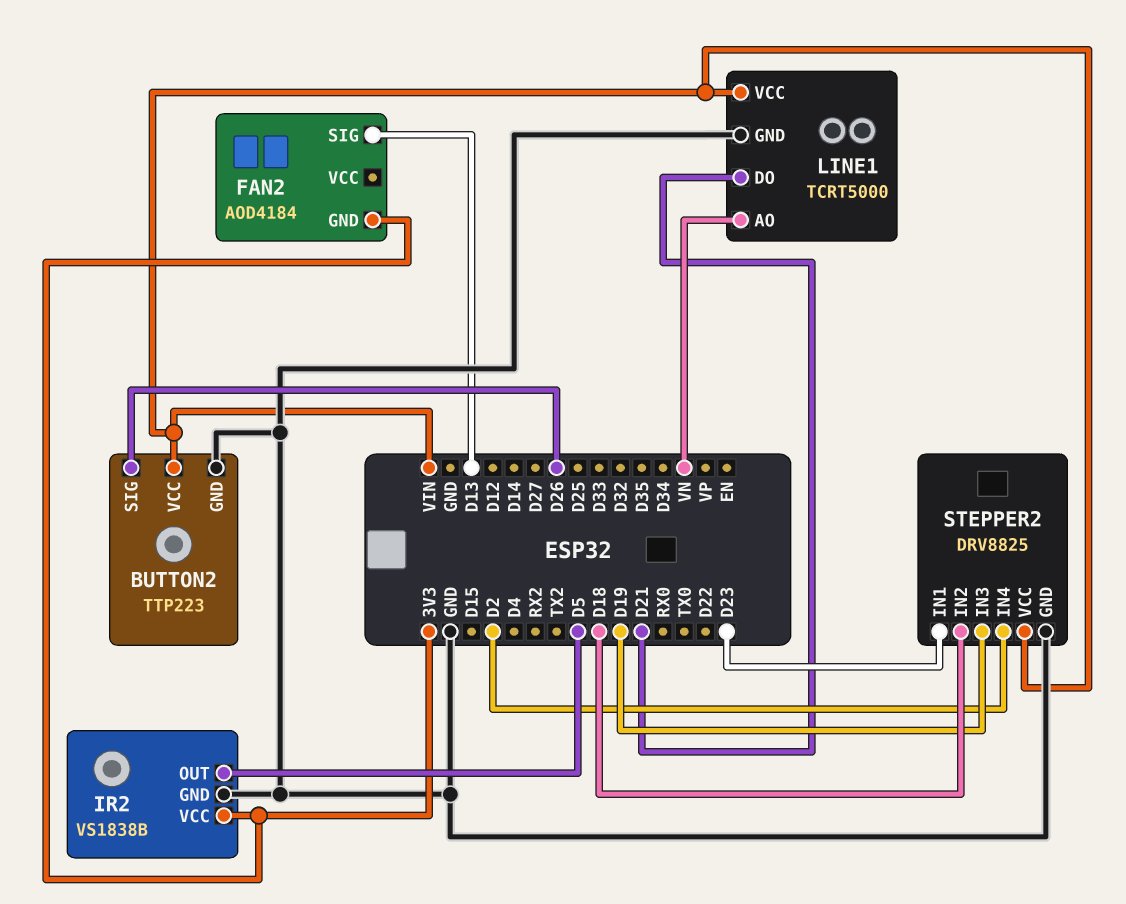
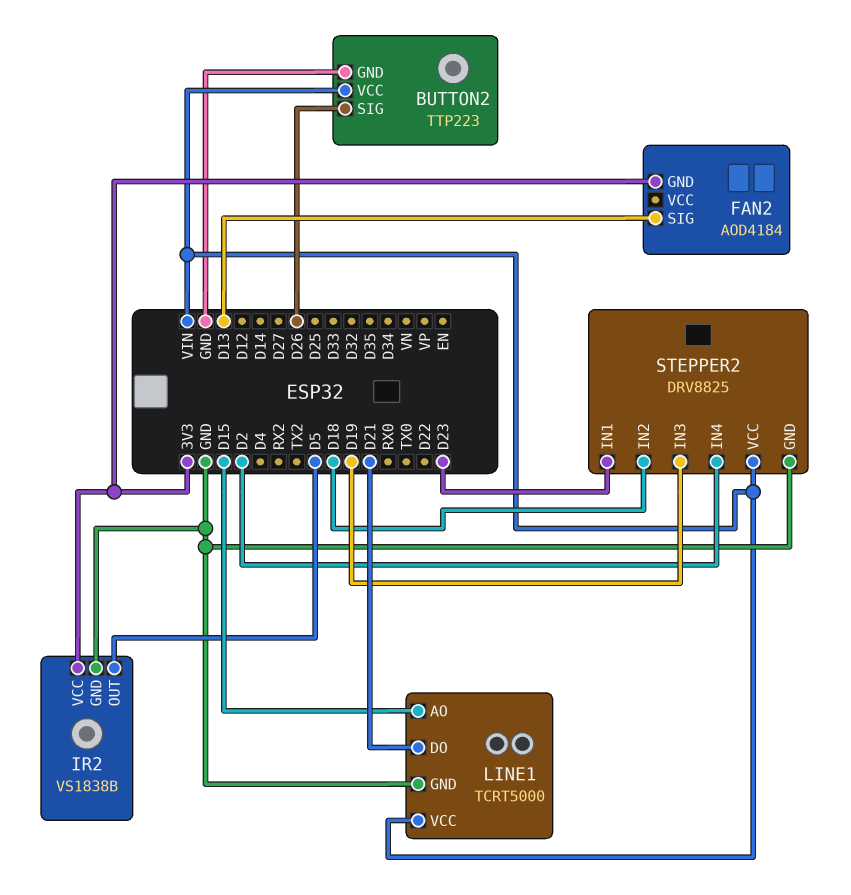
LINE1 pin AO: VN -> D15

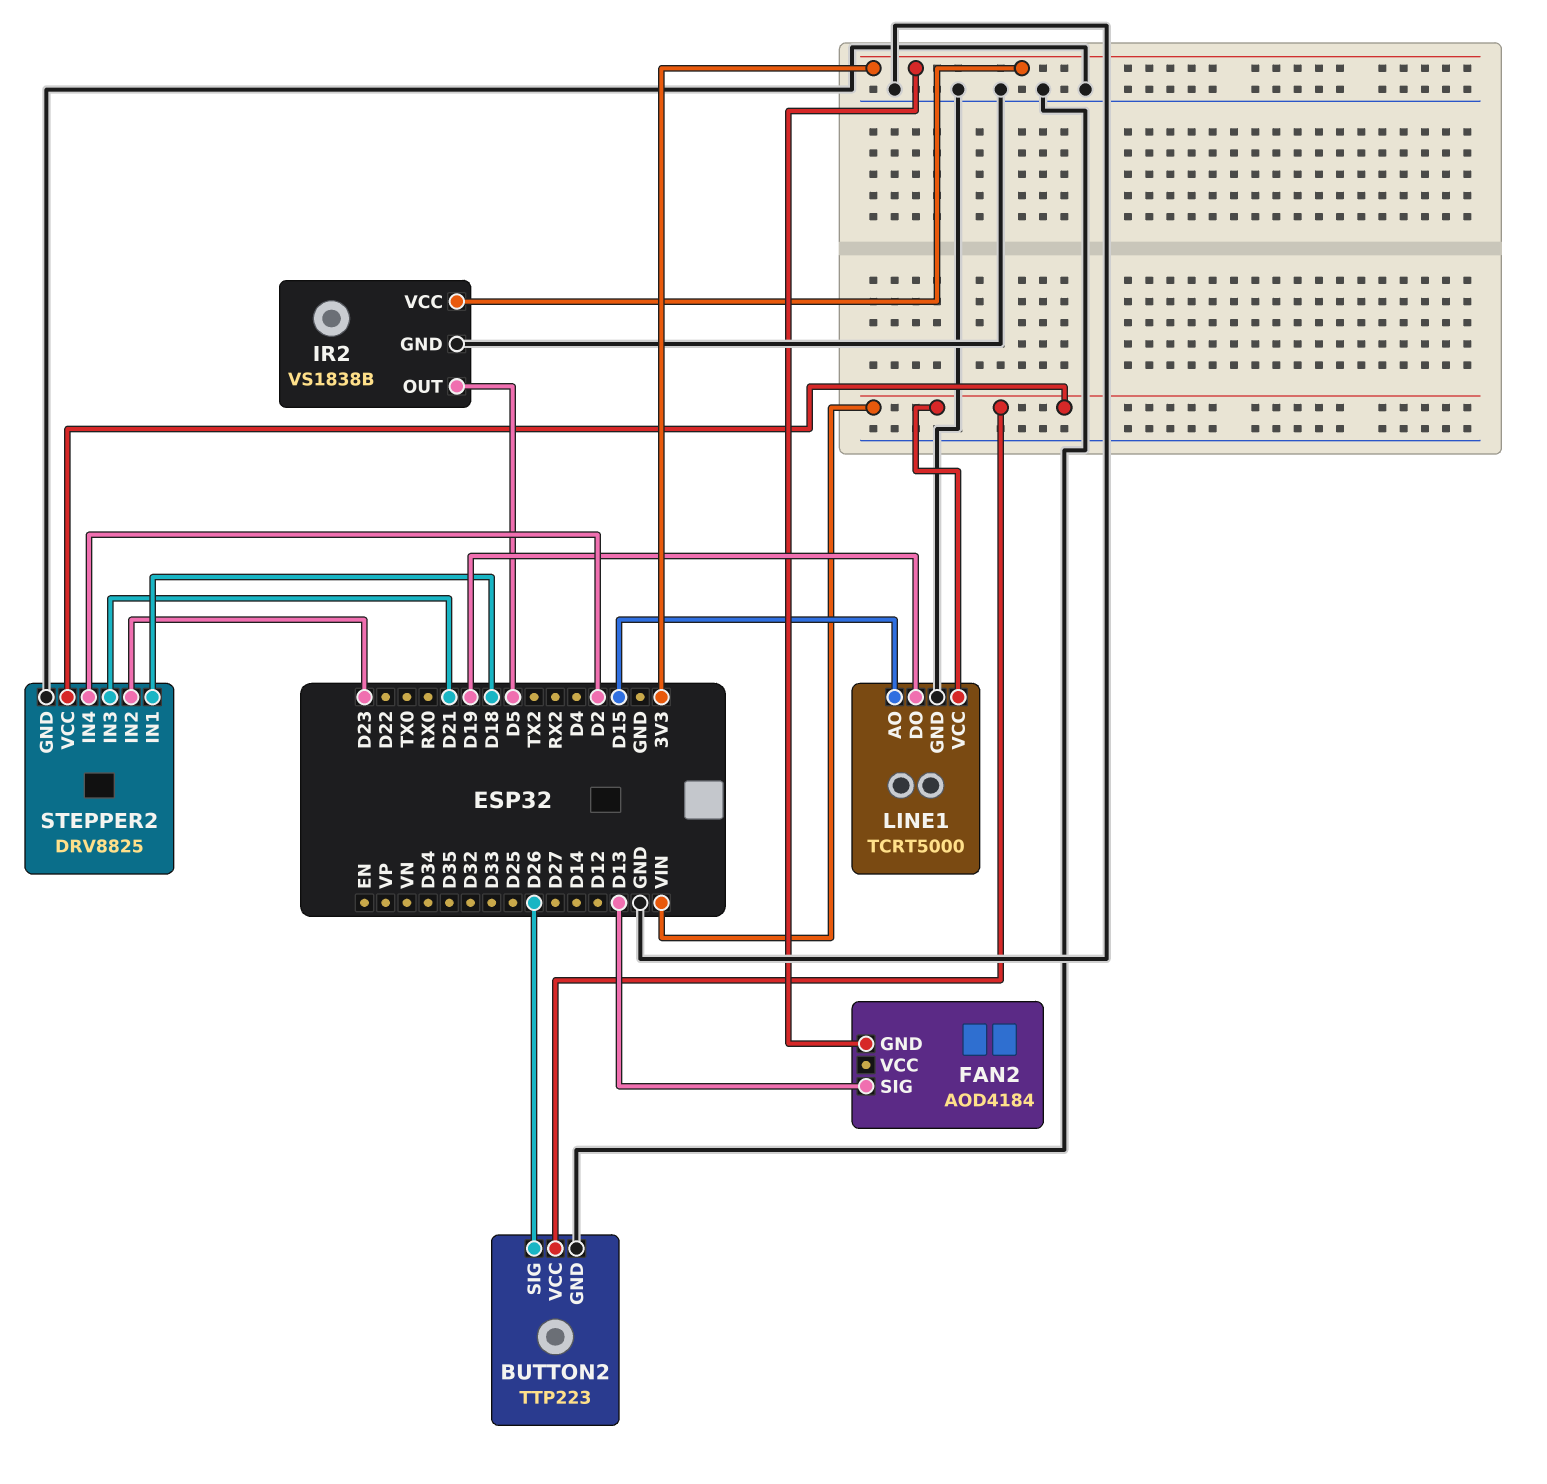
LINE1 pin DO: D21 -> D19
STEPPER2 pin IN1: D23 -> D18
STEPPER2 pin IN2: D18 -> D23
STEPPER2 pin IN3: D19 -> D21

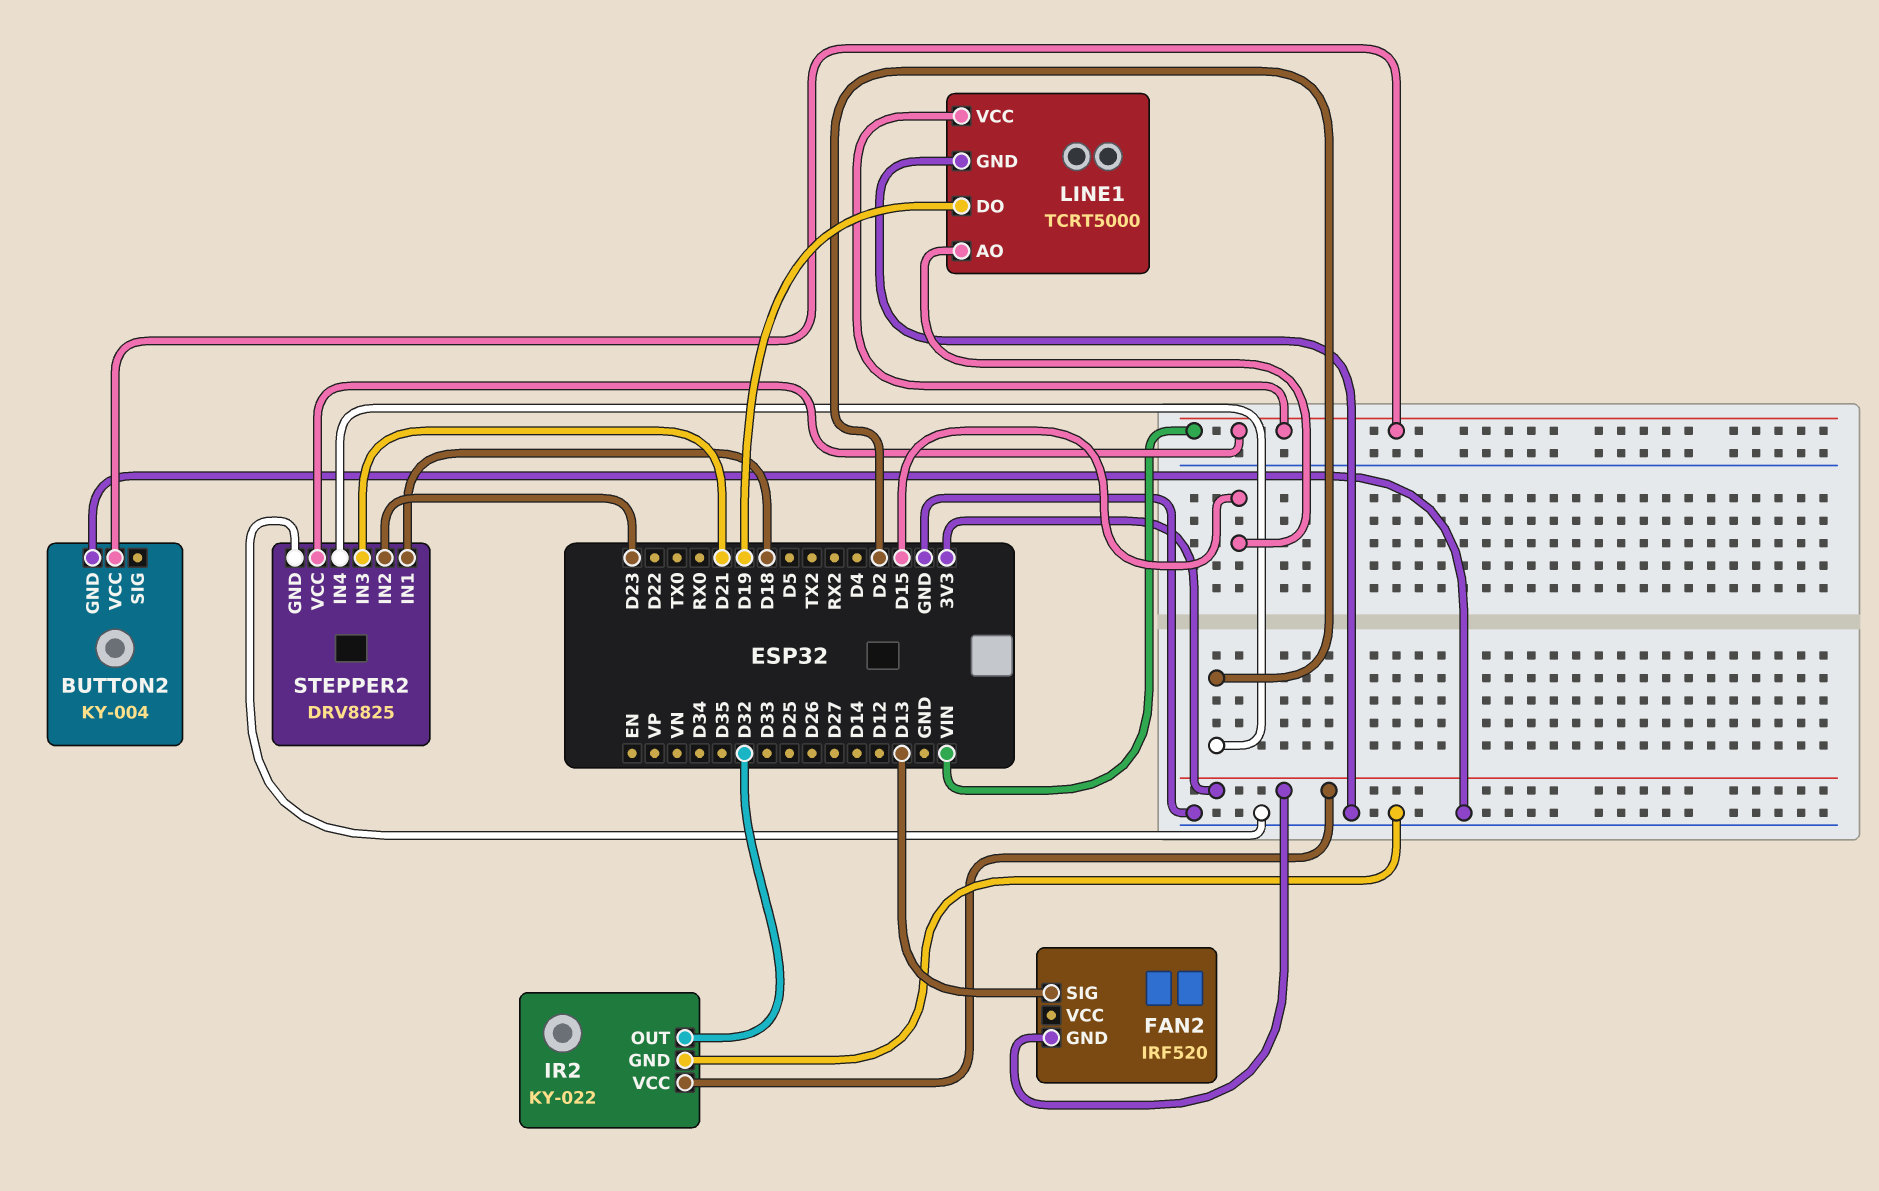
BUTTON2: TTP223 -> KY-004
BUTTON2 pin SIG: D26 -> none
FAN2: AOD4184 -> IRF520
IR2: VS1838B -> KY-022
IR2 pin OUT: D5 -> D32

